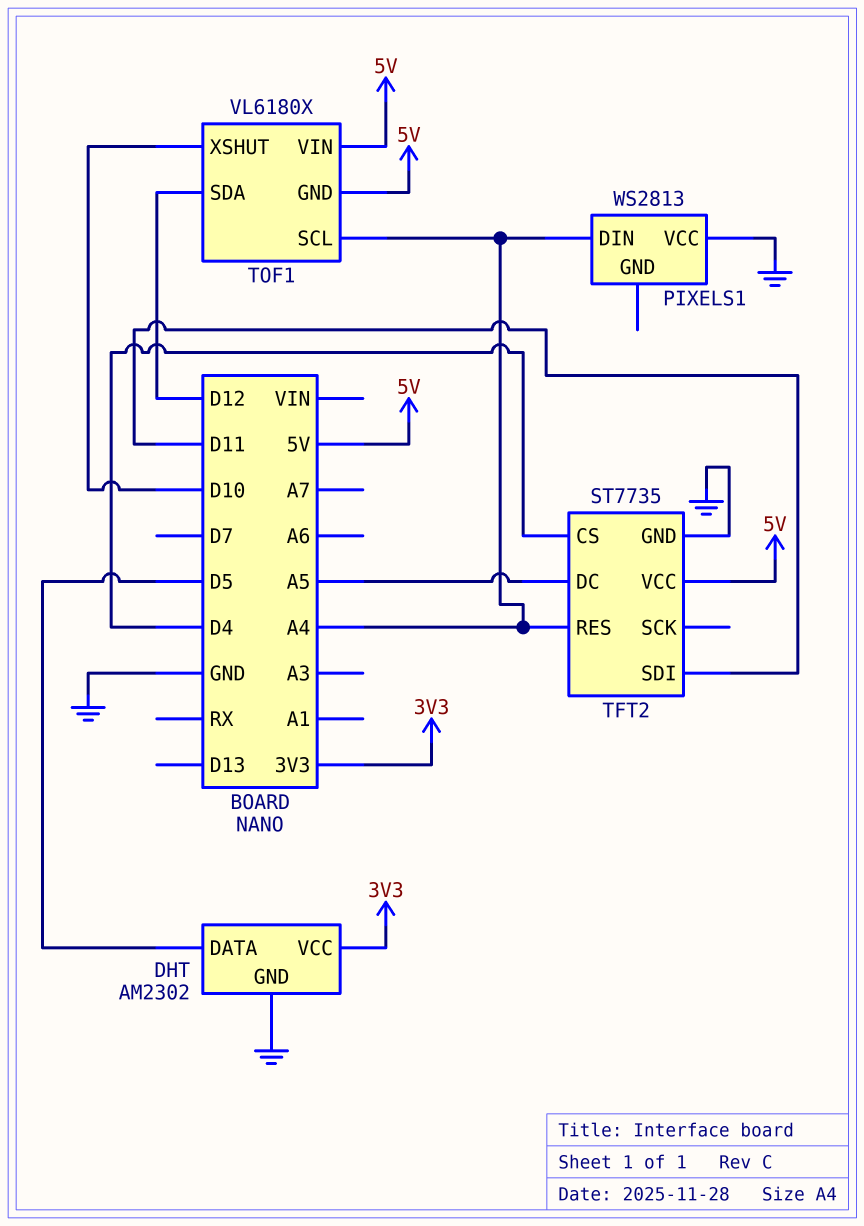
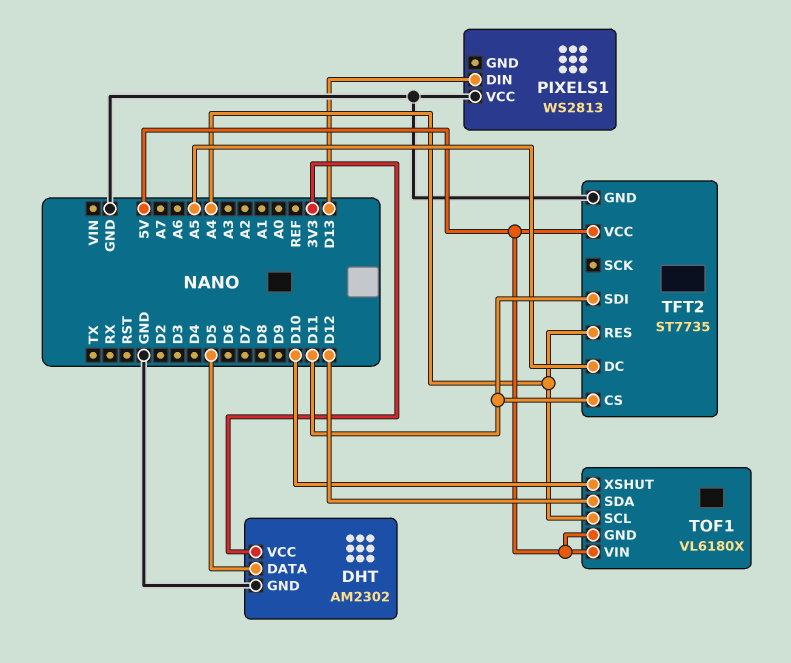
PIXELS1 pin DIN: A4 -> D13
TFT2 pin CS: D4 -> D11

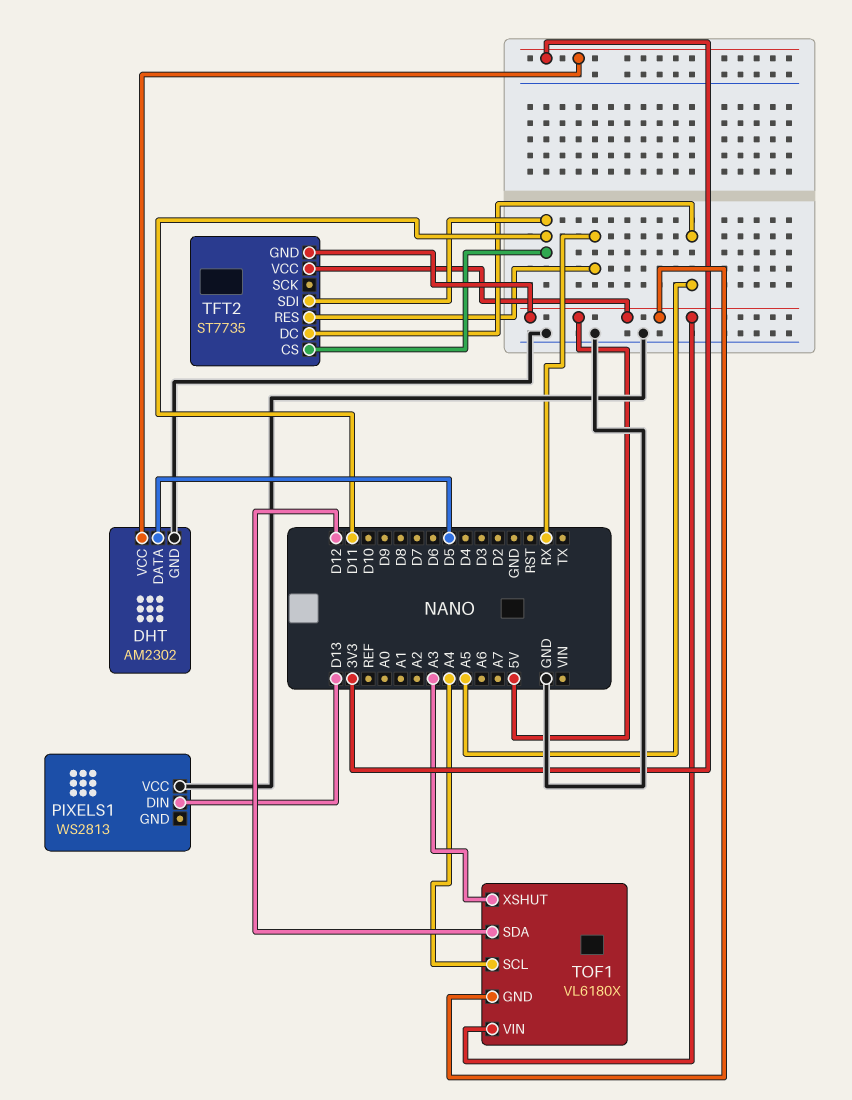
TFT2 pin GND: GND -> 5V
TFT2 pin RES: A4 -> RX
TOF1 pin XSHUT: D10 -> A3

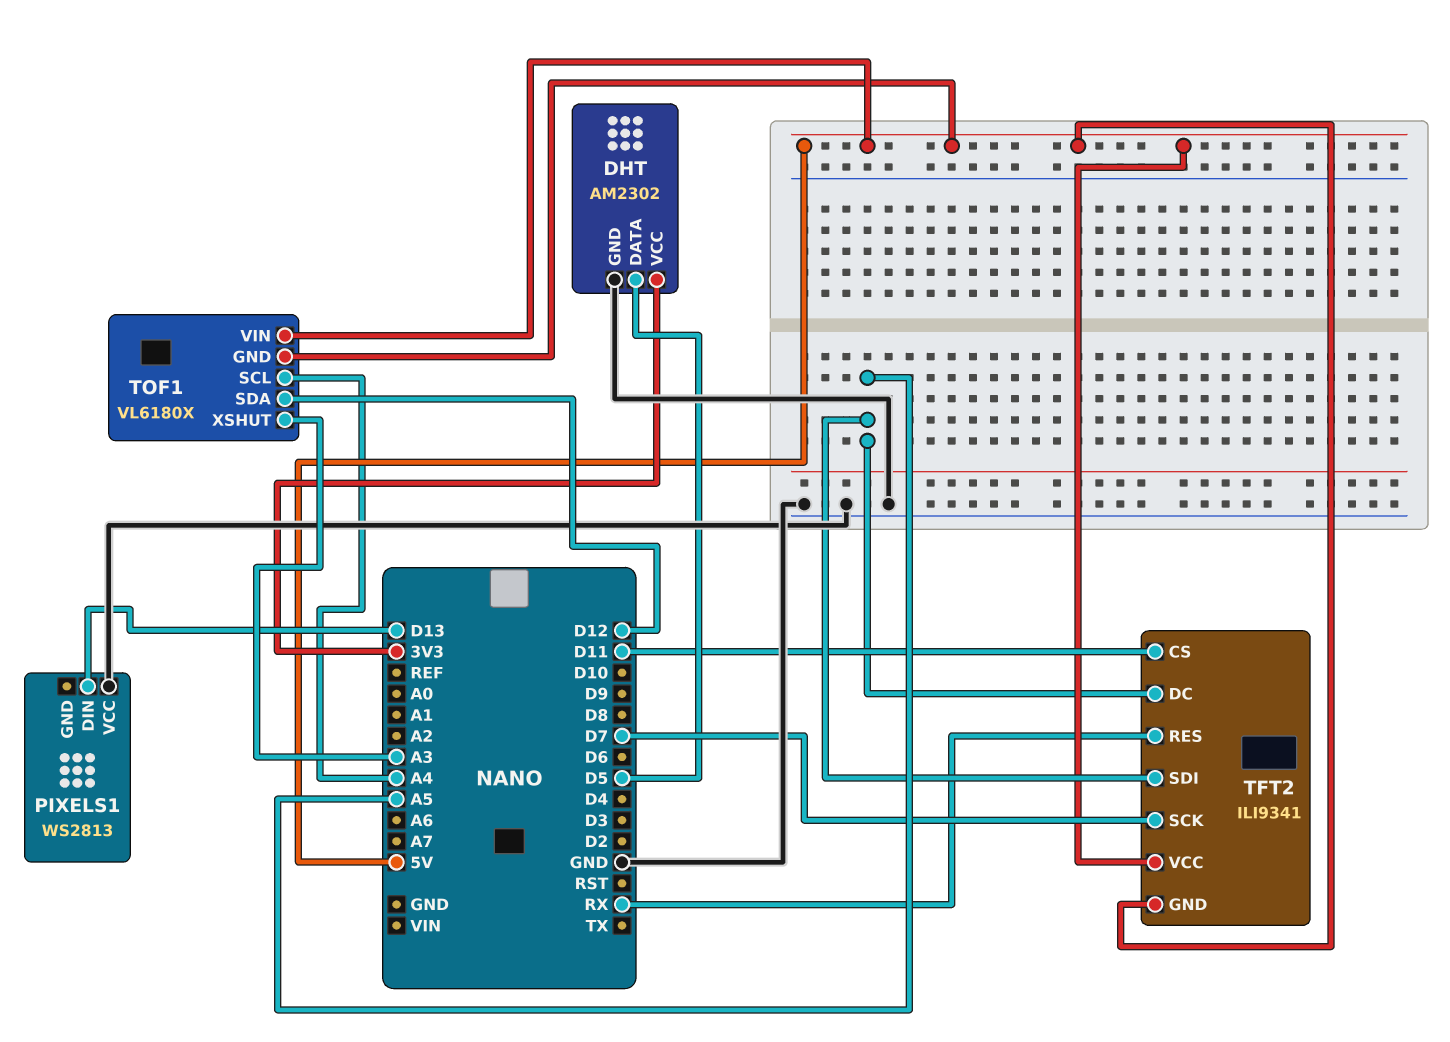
TFT2: ST7735 -> ILI9341
TFT2 pin SCK: none -> D7
TFT2 pin SDI: D11 -> A5

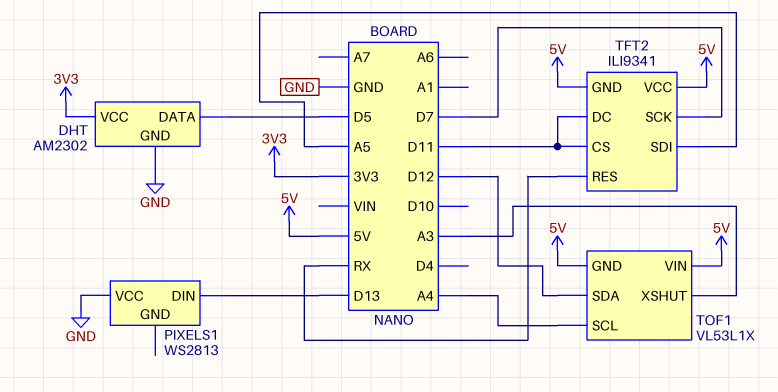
TFT2 pin DC: A5 -> D11
TOF1: VL6180X -> VL53L1X

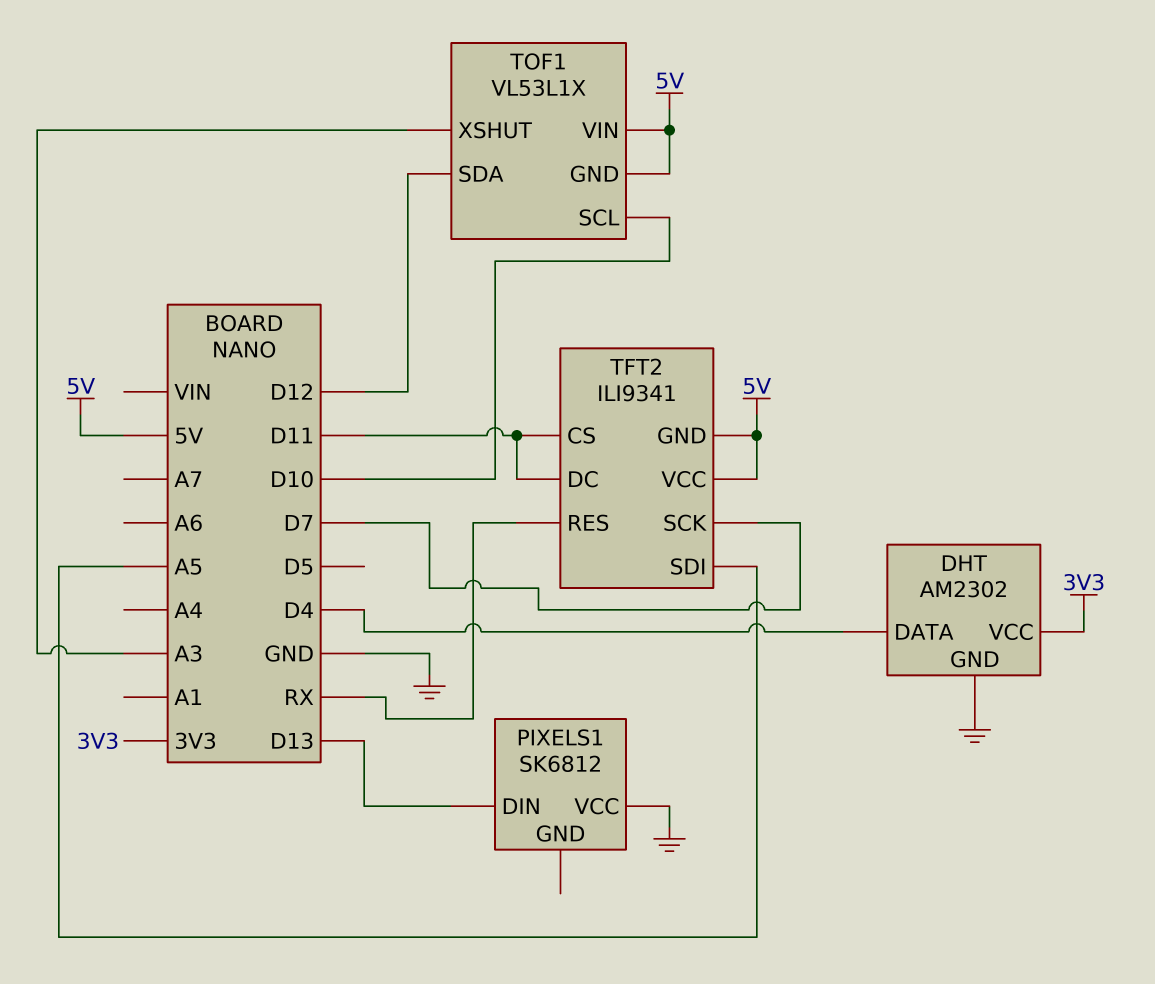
DHT pin DATA: D5 -> D4
PIXELS1: WS2813 -> SK6812
TOF1 pin SCL: A4 -> D10

